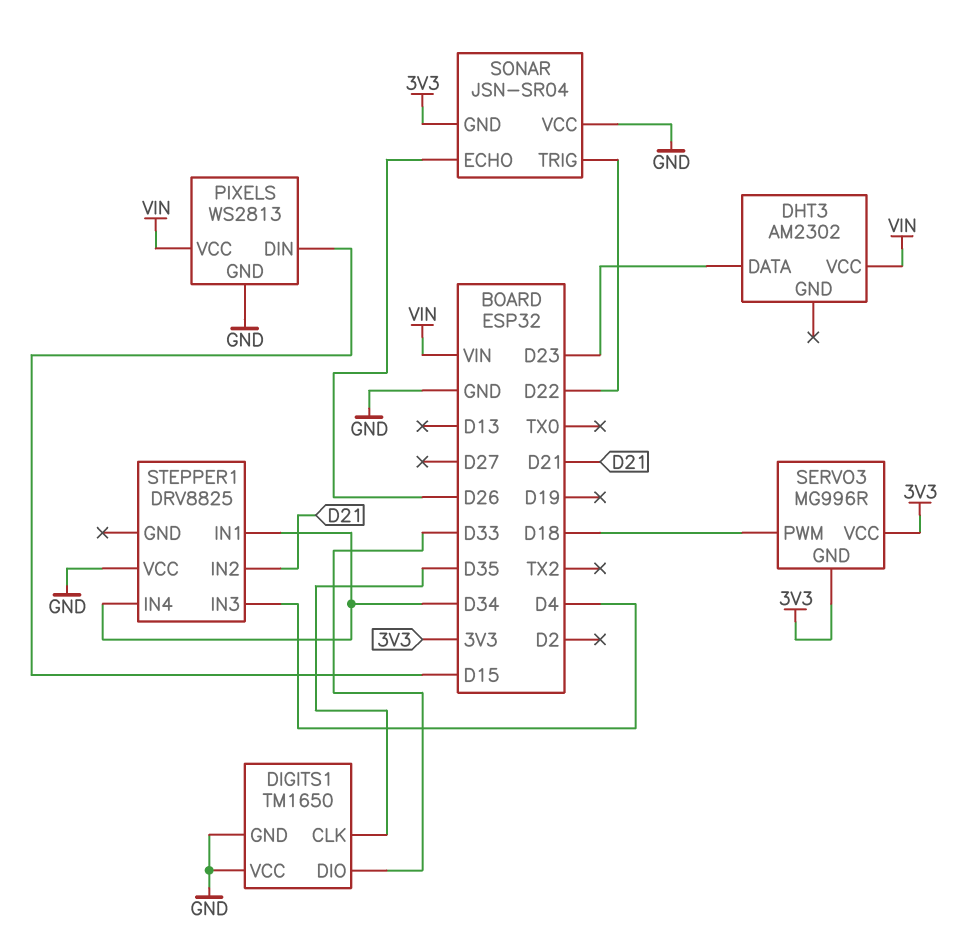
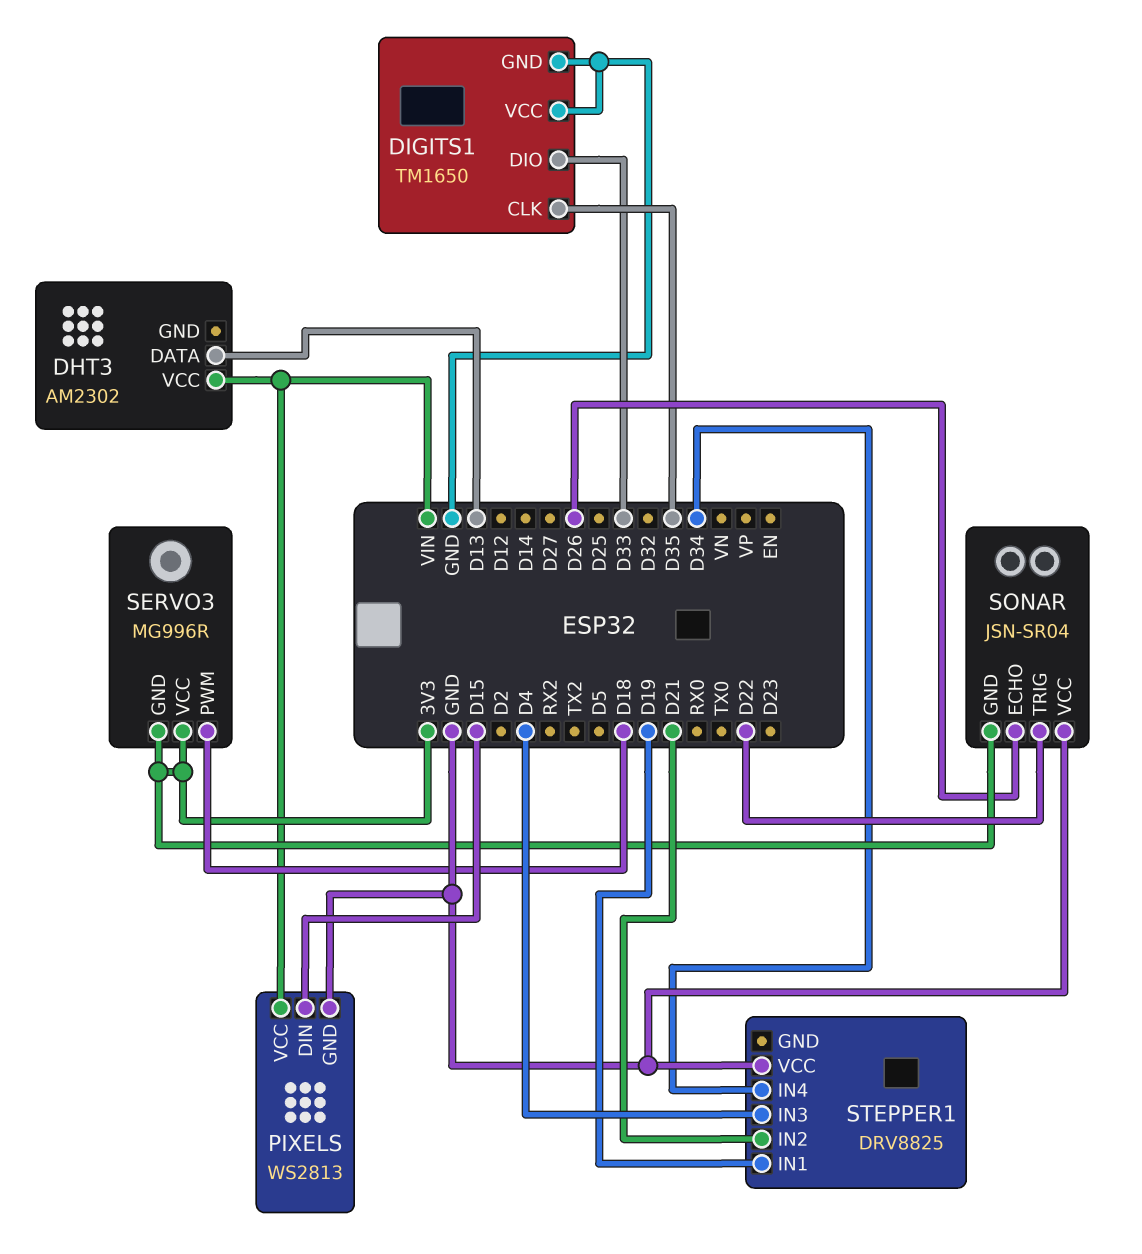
DHT3 pin DATA: D23 -> D13
STEPPER1 pin IN1: D34 -> D19

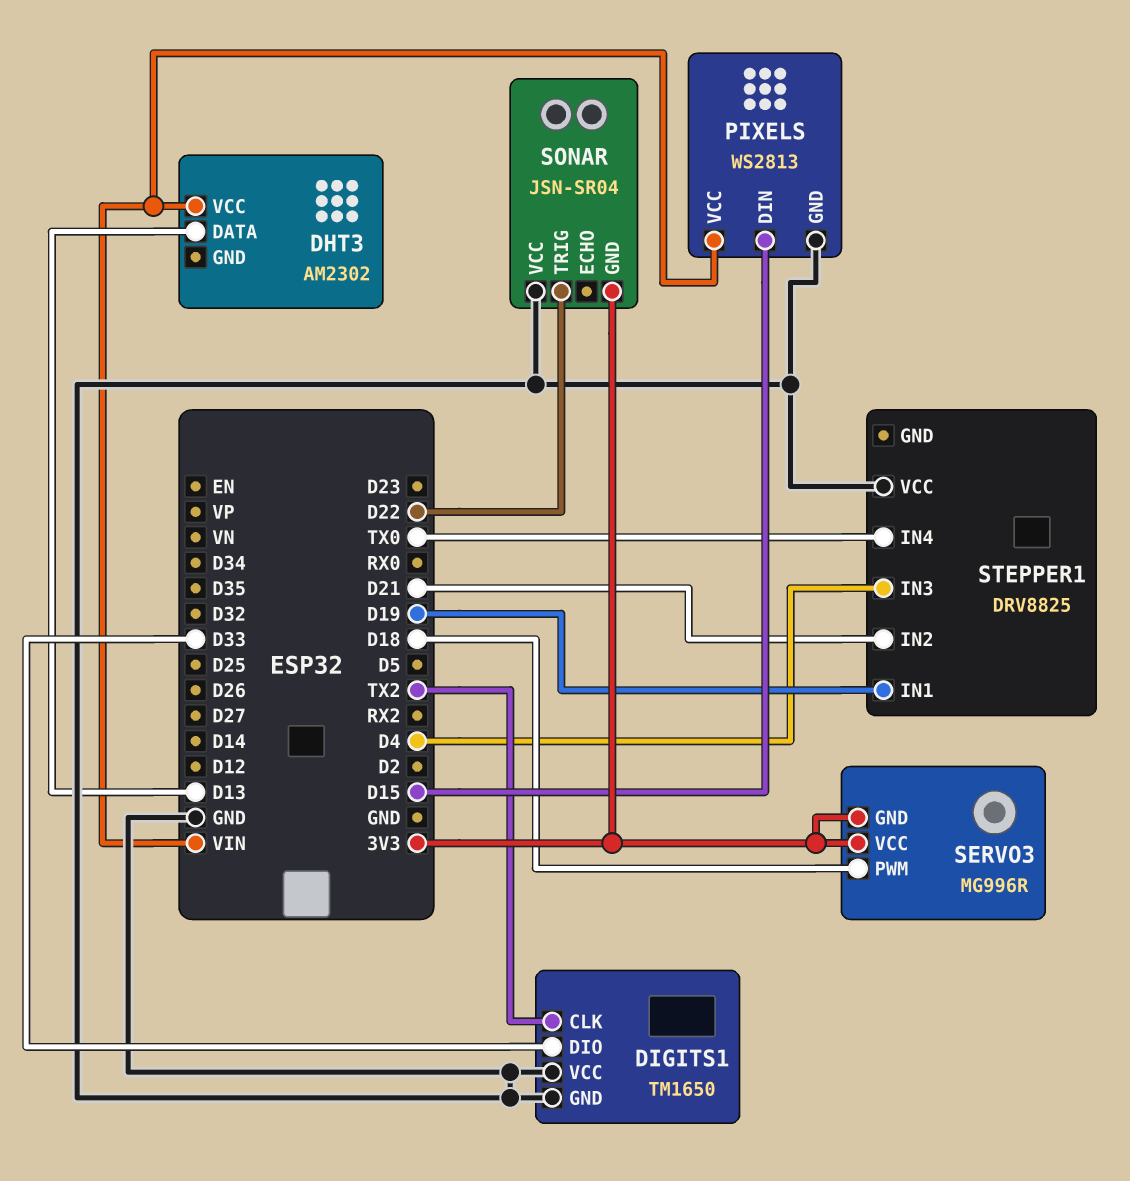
DIGITS1 pin CLK: D35 -> TX2
SONAR pin ECHO: D26 -> none
STEPPER1 pin IN4: D34 -> TX0

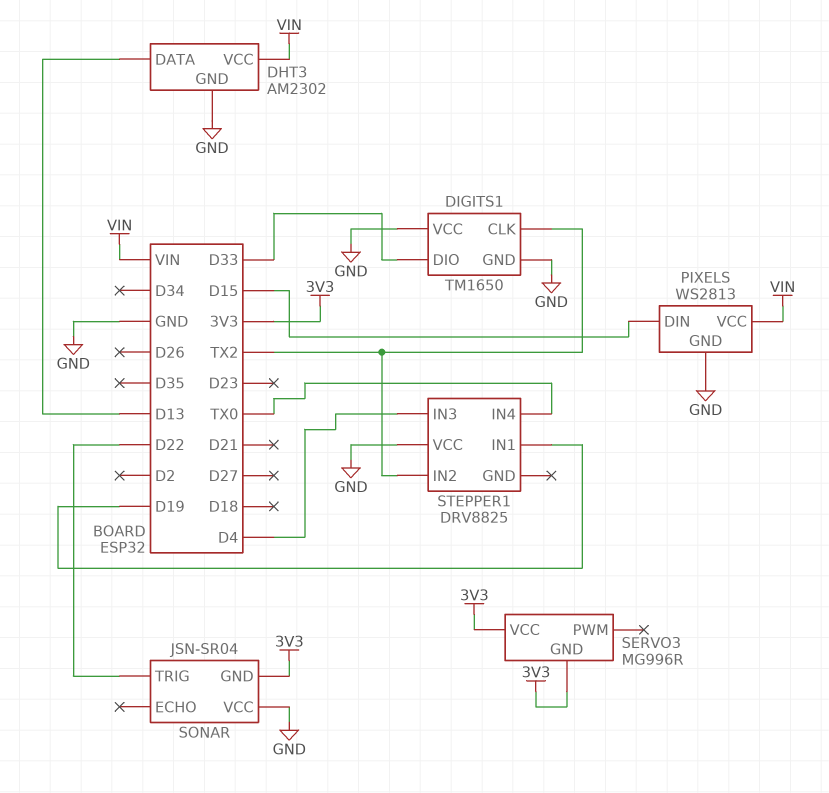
DHT3 pin GND: none -> GND
SERVO3 pin PWM: D18 -> none
STEPPER1 pin IN2: D21 -> TX2

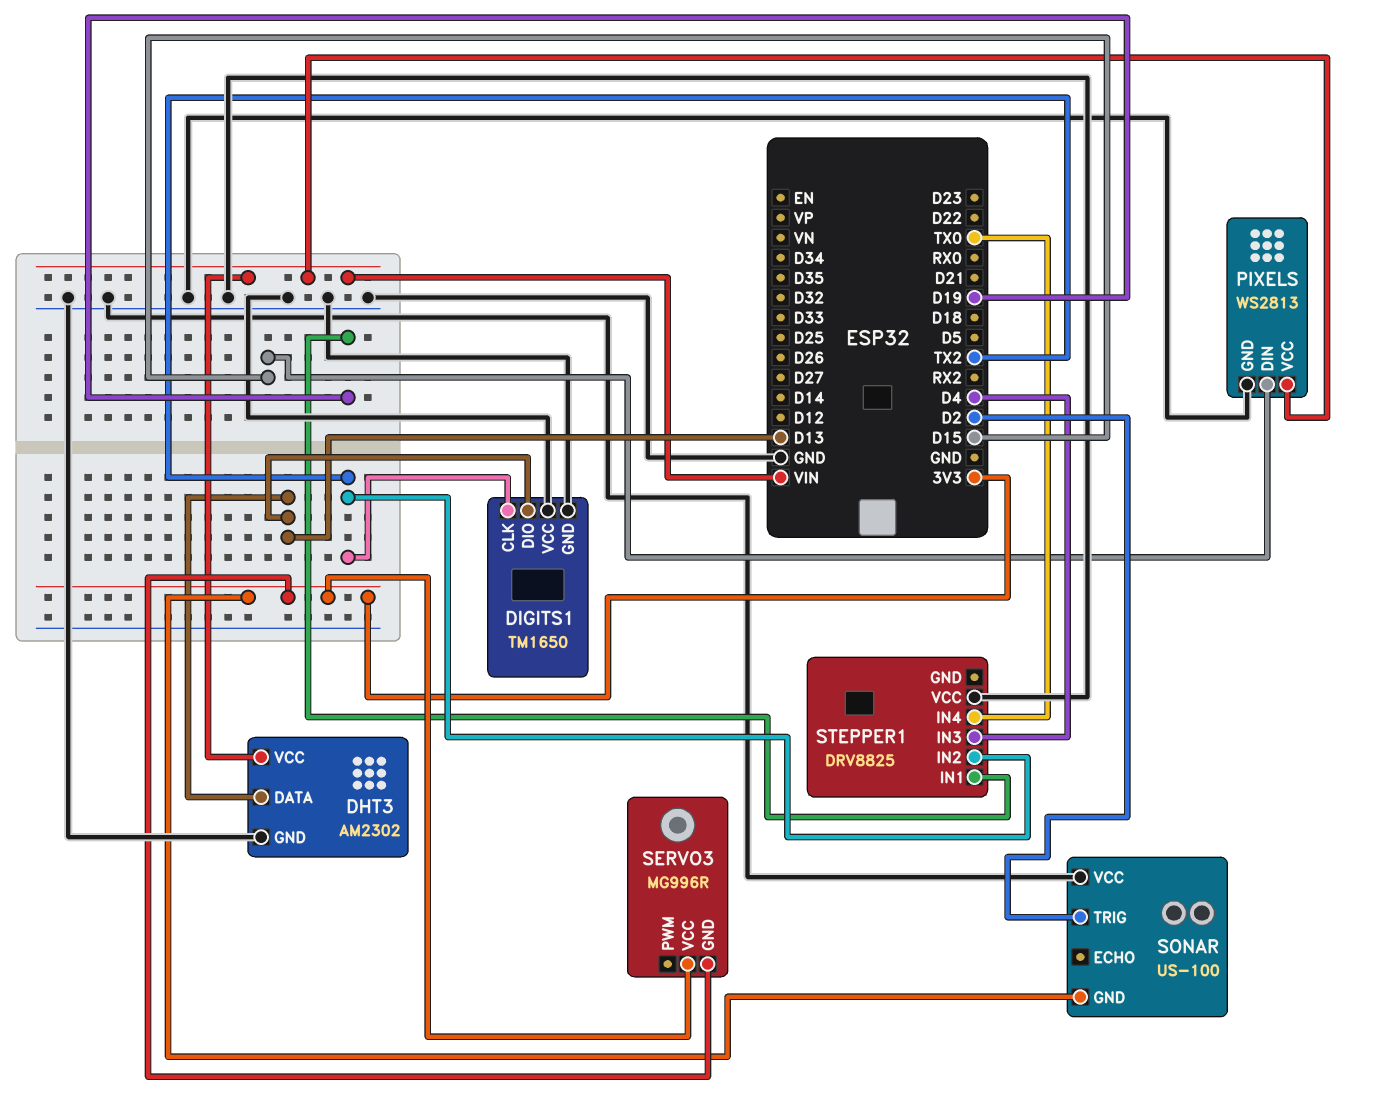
DIGITS1 pin DIO: D33 -> D13
SONAR: JSN-SR04 -> US-100
SONAR pin TRIG: D22 -> D2

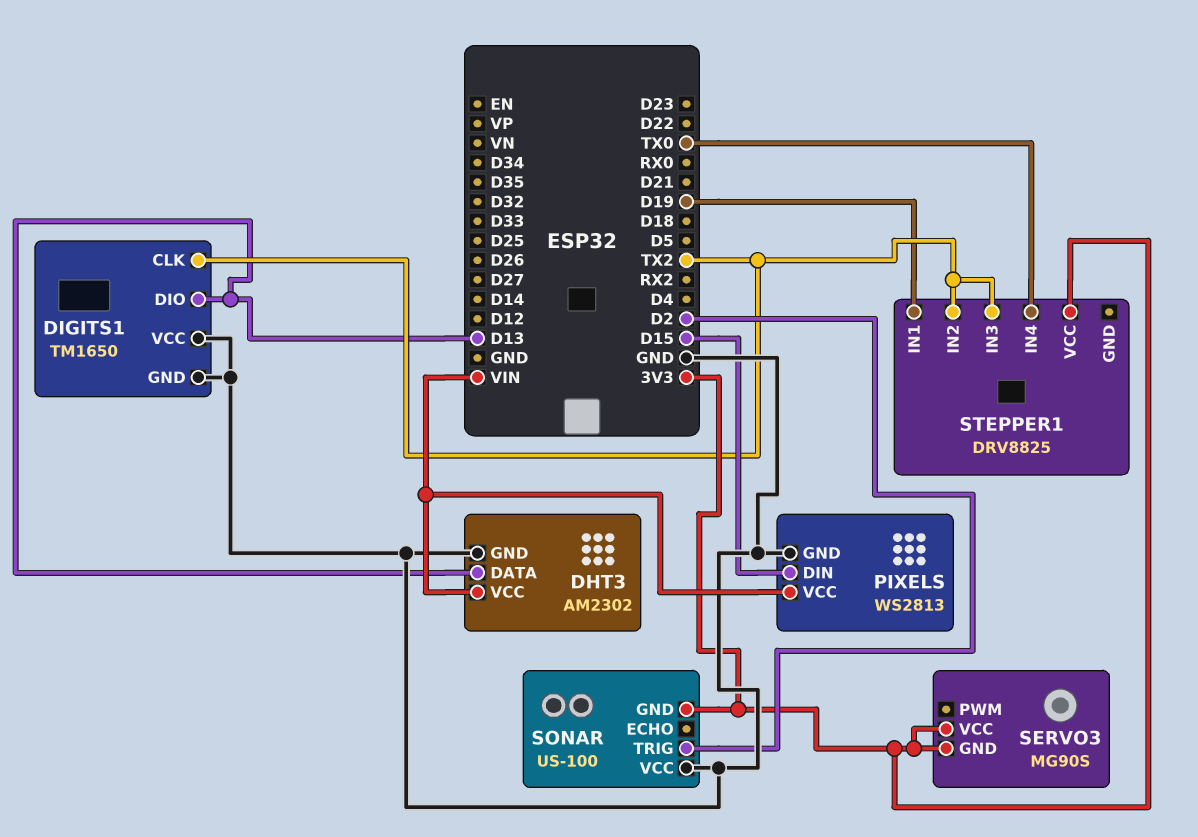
SERVO3: MG996R -> MG90S
STEPPER1 pin IN3: D4 -> TX2
STEPPER1 pin VCC: GND -> 3V3

